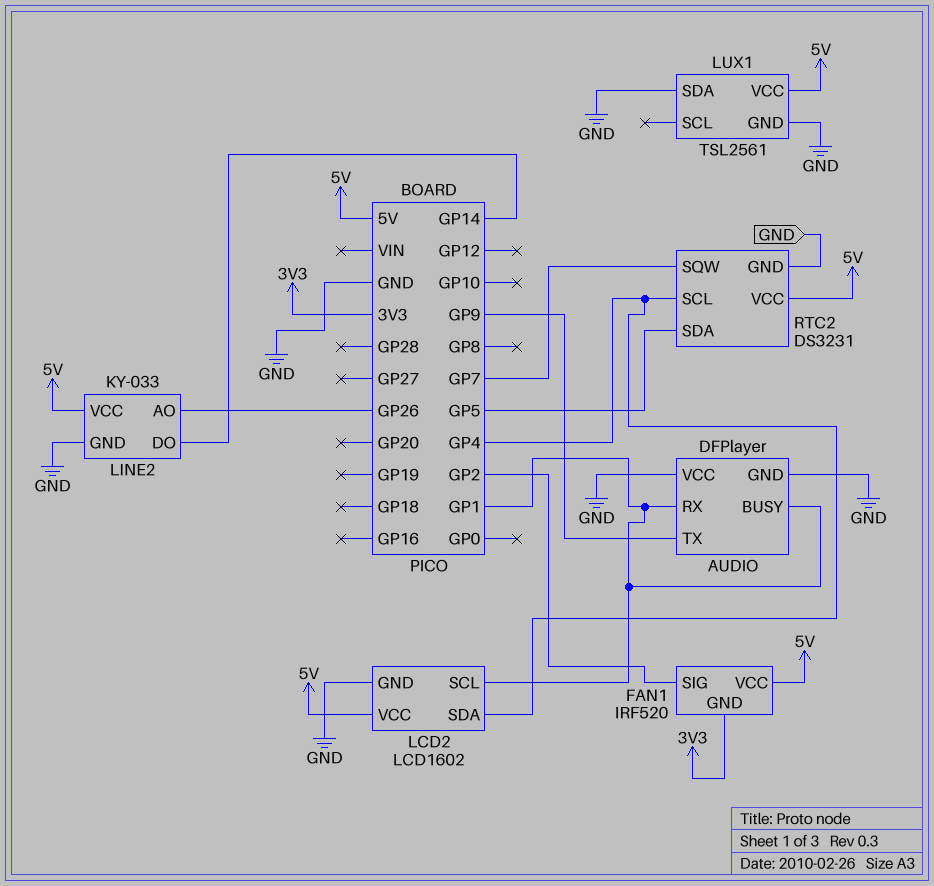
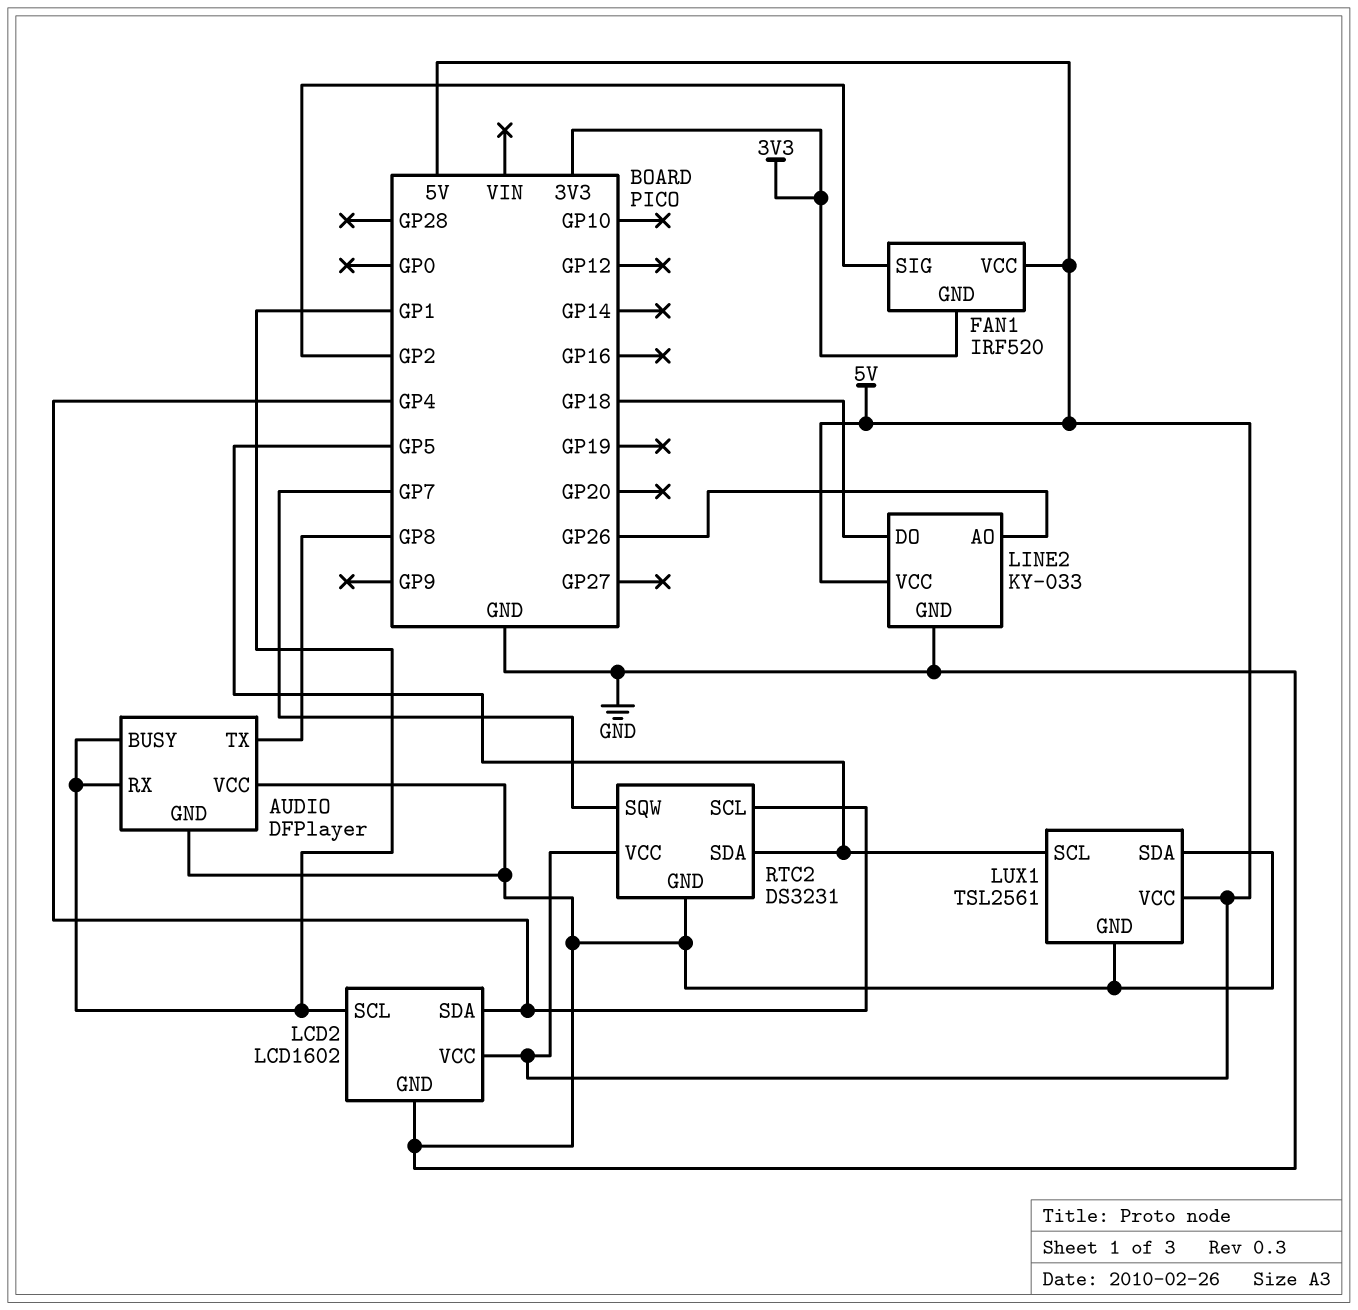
AUDIO pin TX: GP9 -> GP8
LINE2 pin DO: GP14 -> GP18
LUX1 pin SCL: none -> GP5

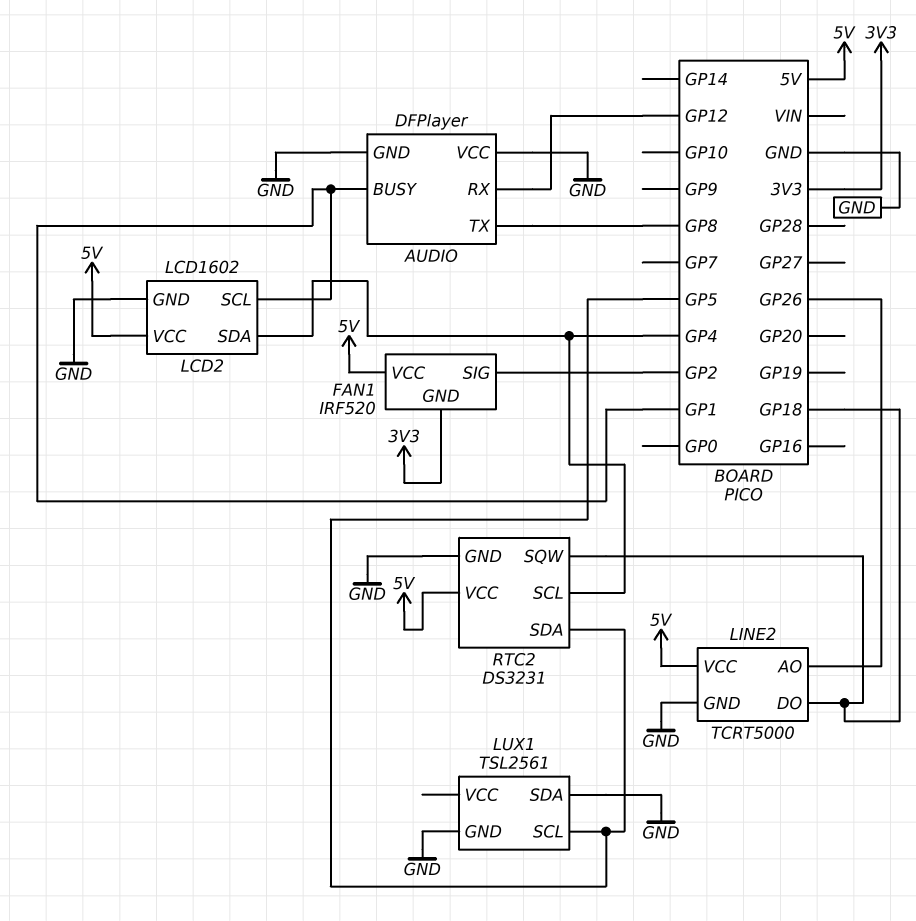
AUDIO pin RX: GP1 -> GP12
LINE2: KY-033 -> TCRT5000
LUX1 pin VCC: 5V -> none
RTC2 pin SQW: GP7 -> GP18

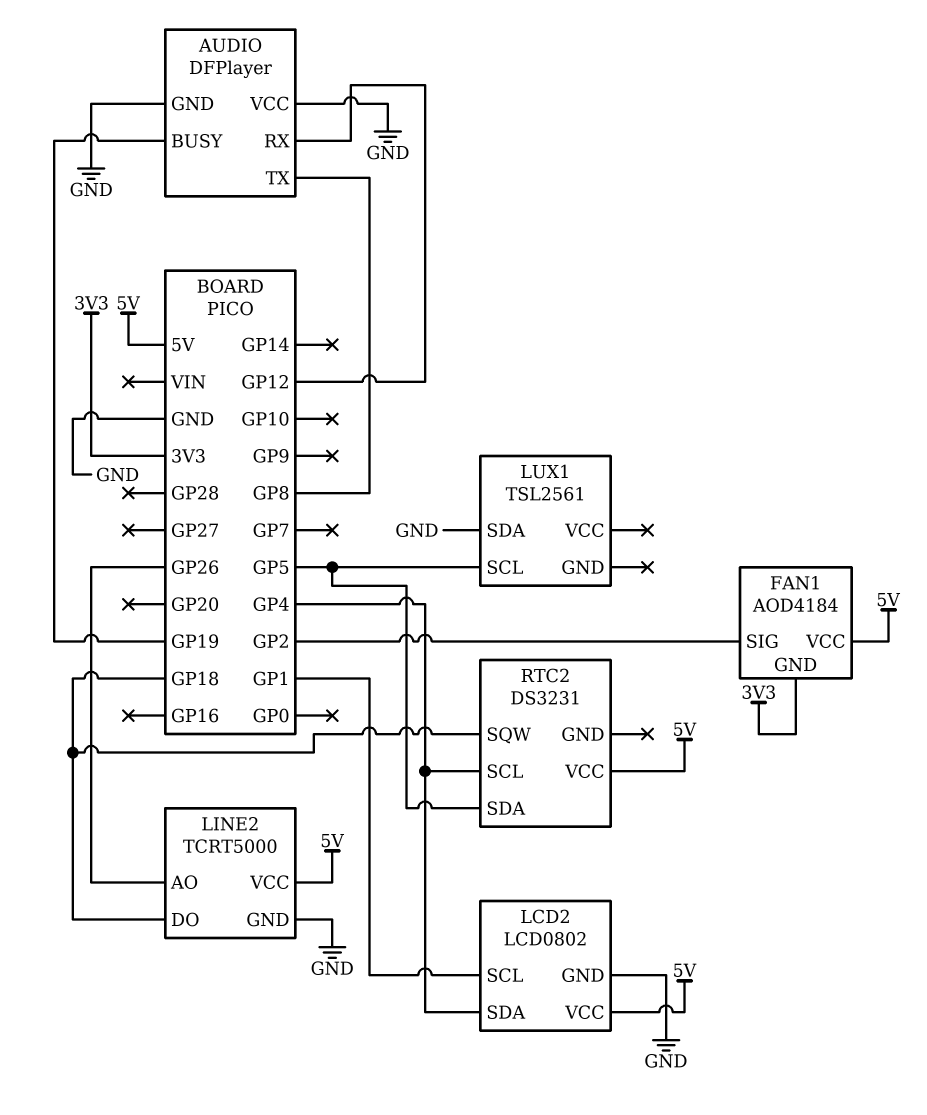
AUDIO pin BUSY: GP1 -> GP19
FAN1: IRF520 -> AOD4184
LCD2: LCD1602 -> LCD0802
LUX1 pin GND: GND -> none
RTC2 pin GND: GND -> none

